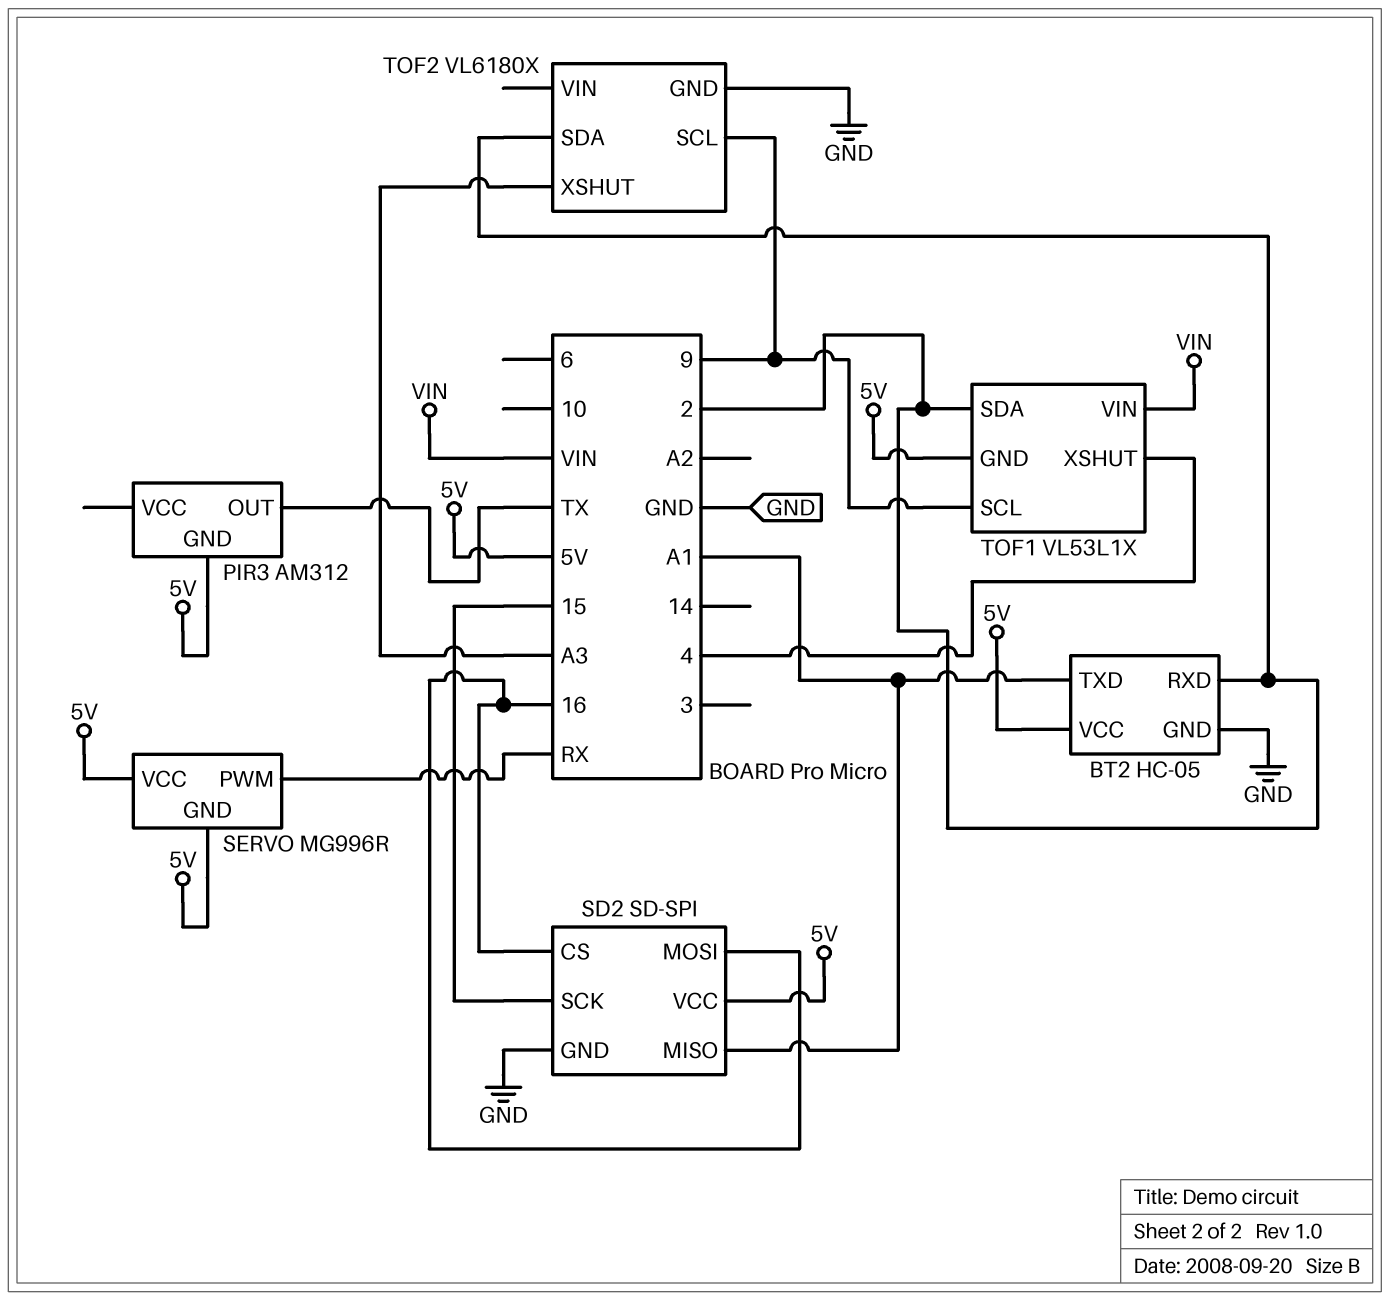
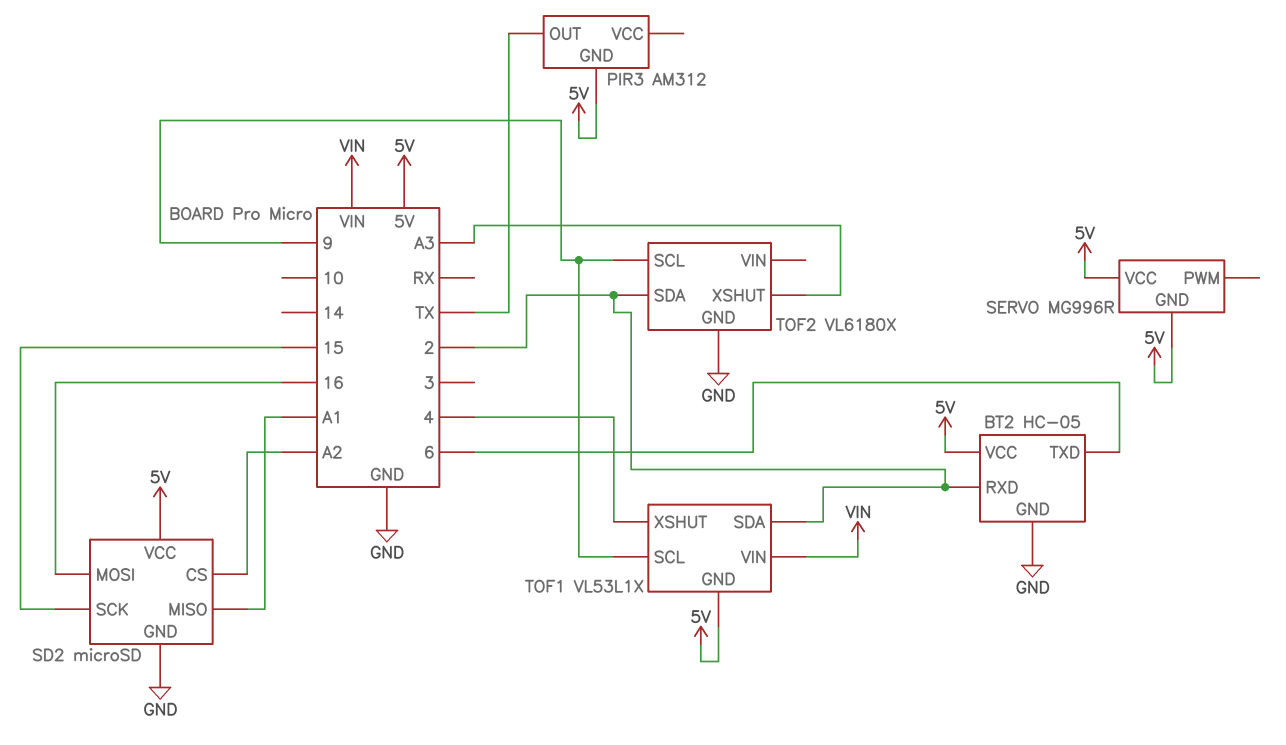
BT2 pin TXD: A1 -> 6
SD2: SD-SPI -> microSD
SD2 pin CS: 16 -> A2
SERVO pin PWM: RX -> none

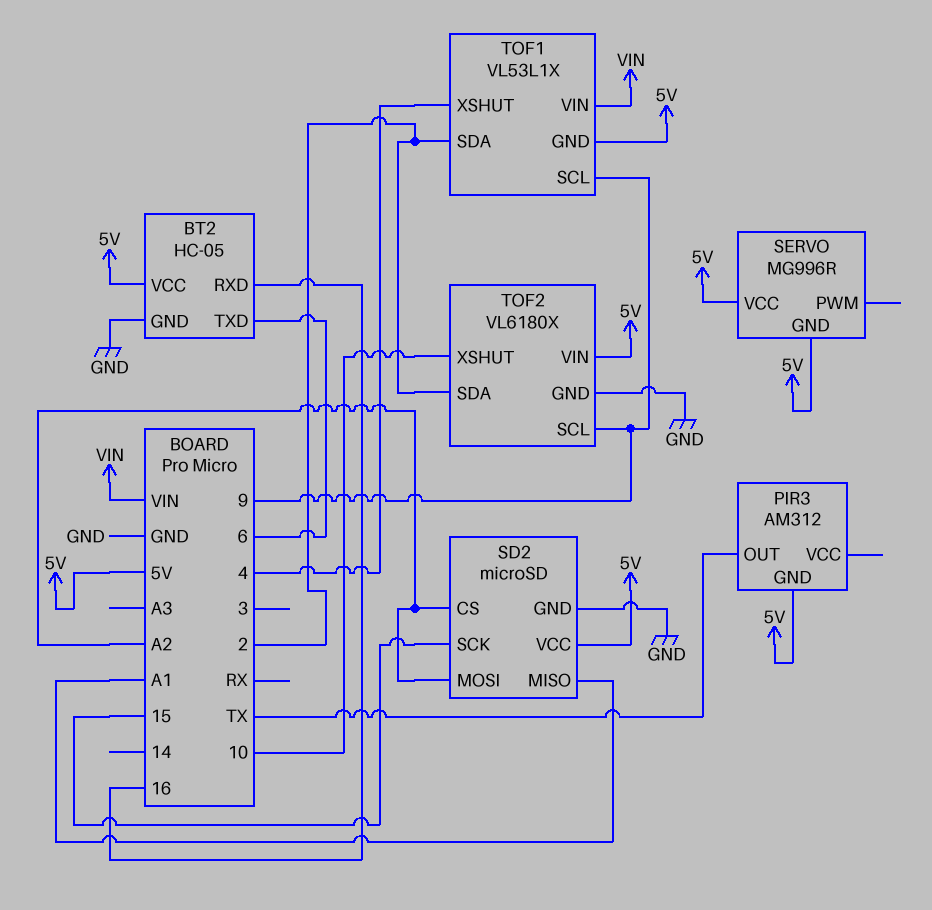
BT2 pin RXD: 2 -> 16
SD2 pin MOSI: 16 -> A2
TOF2 pin VIN: none -> 5V
TOF2 pin XSHUT: A3 -> 10

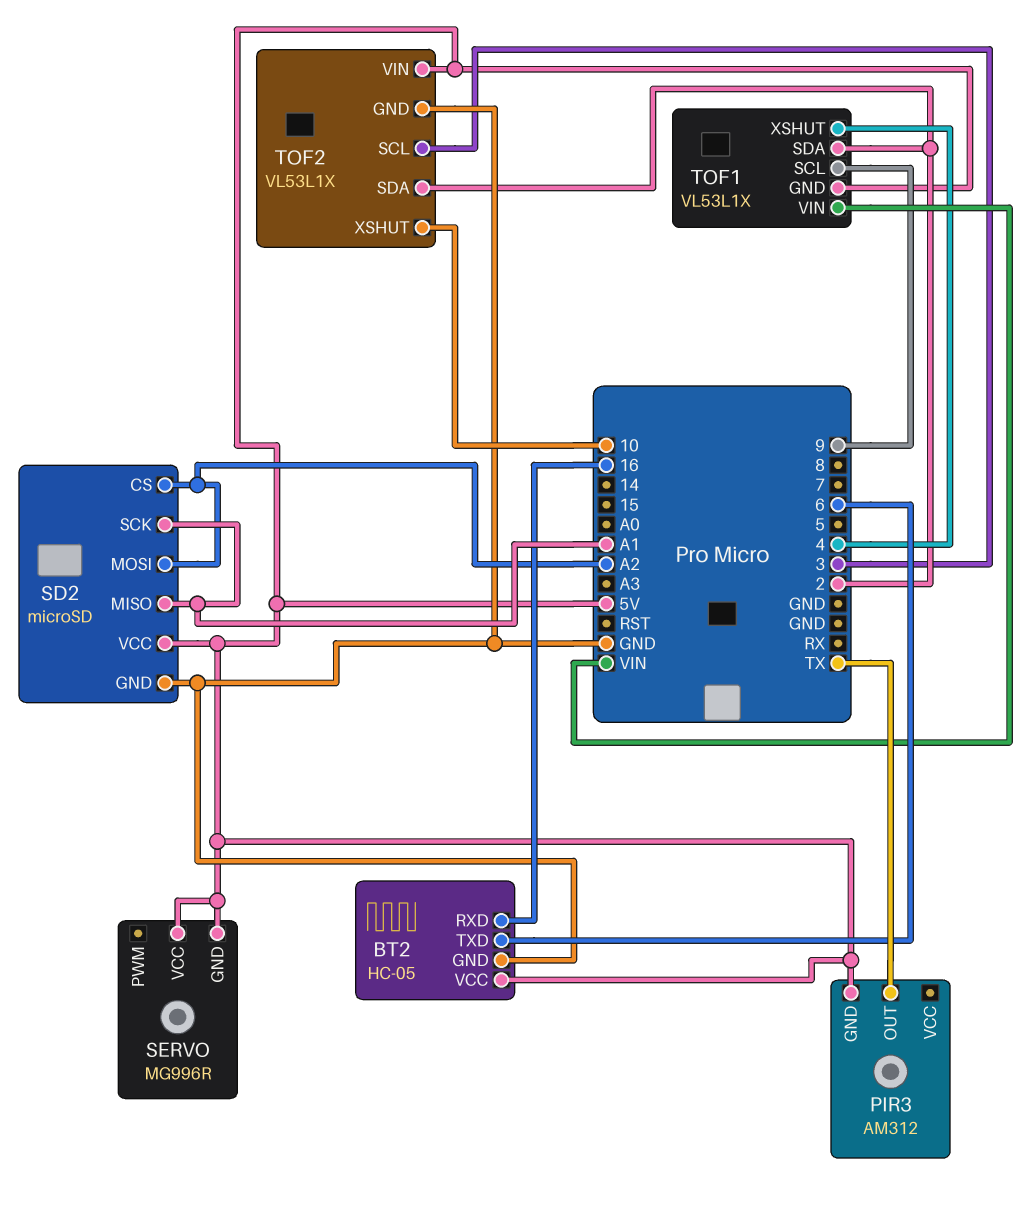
SD2 pin SCK: 15 -> A1
TOF2: VL6180X -> VL53L1X
TOF2 pin SCL: 9 -> 3

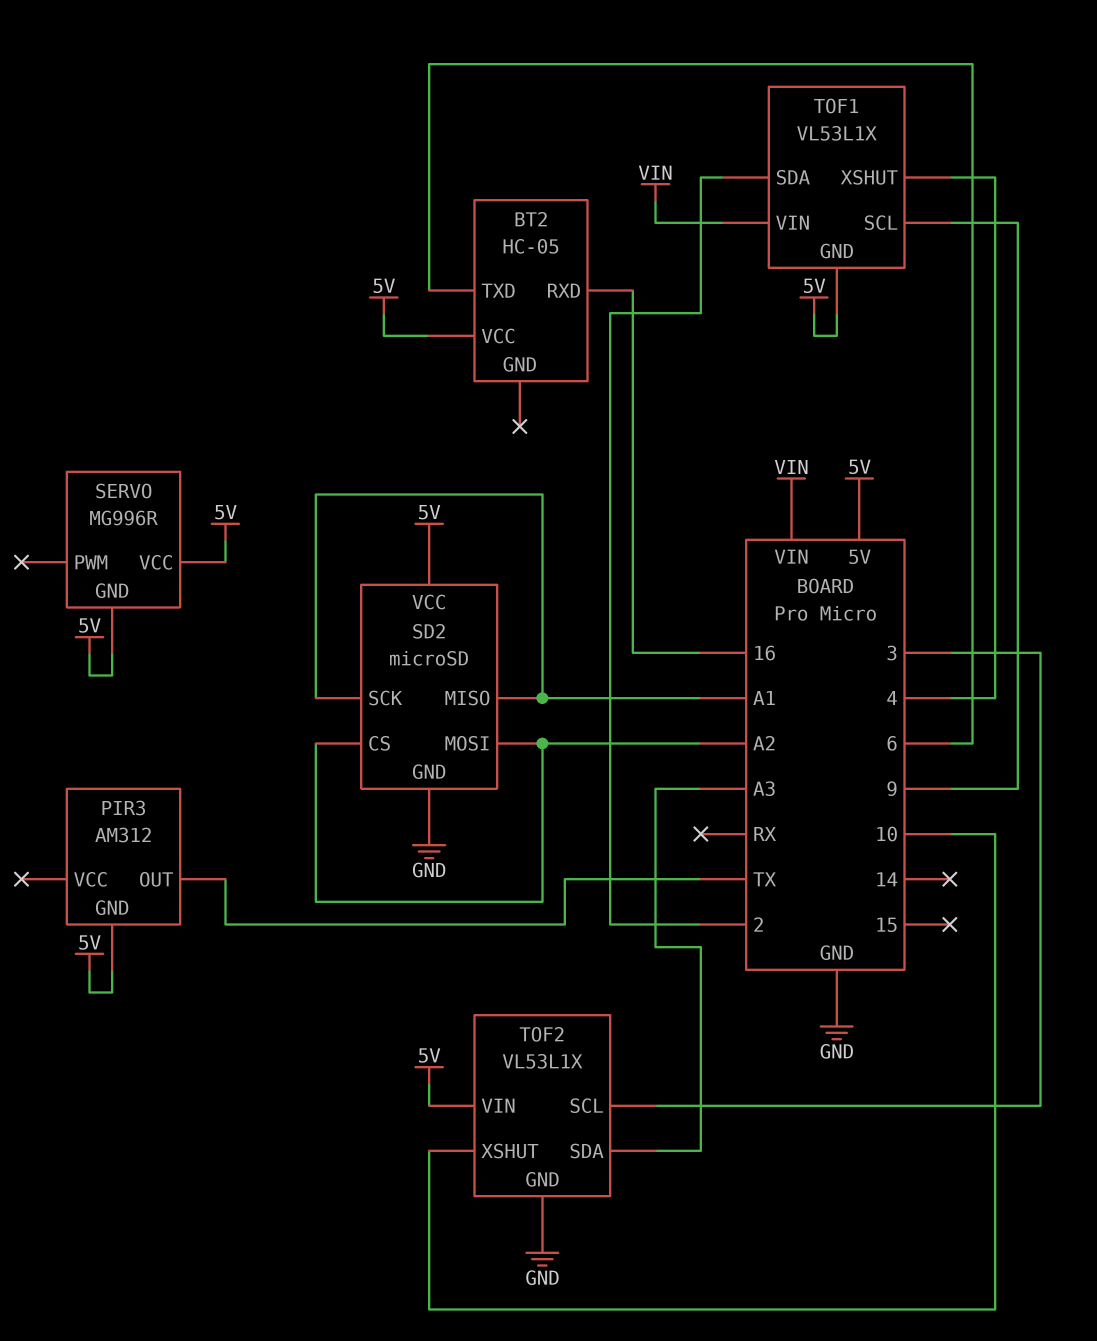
BT2 pin GND: GND -> none
TOF2 pin SDA: 2 -> A3

